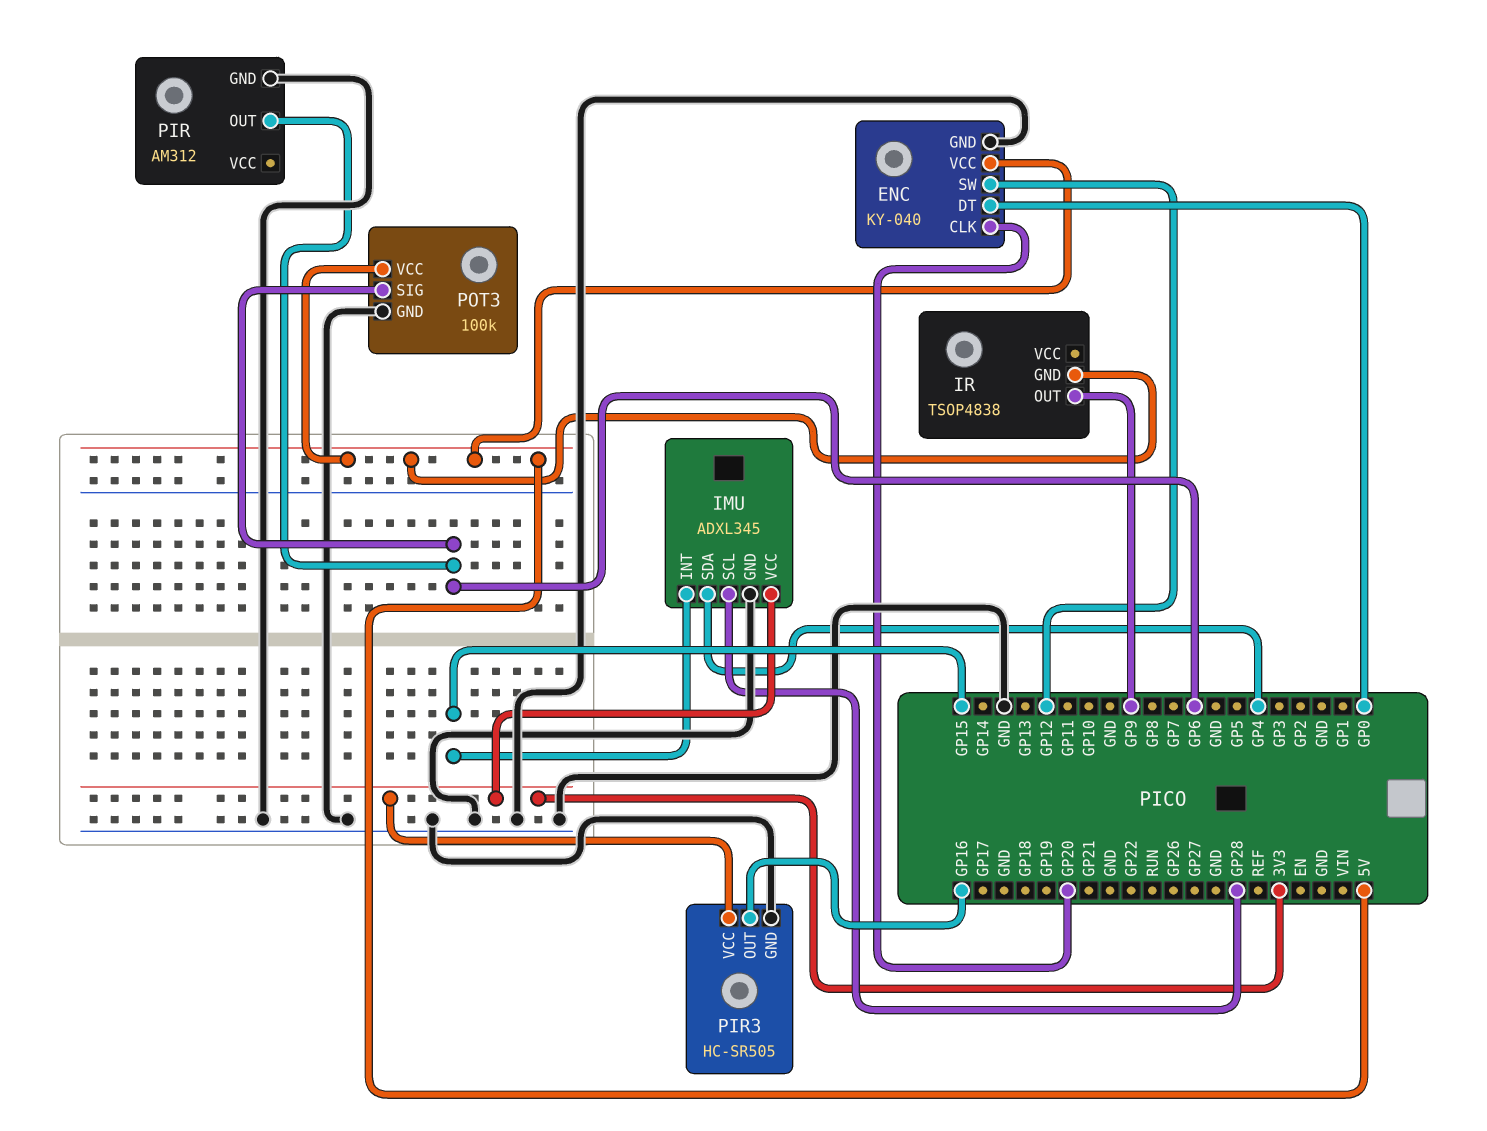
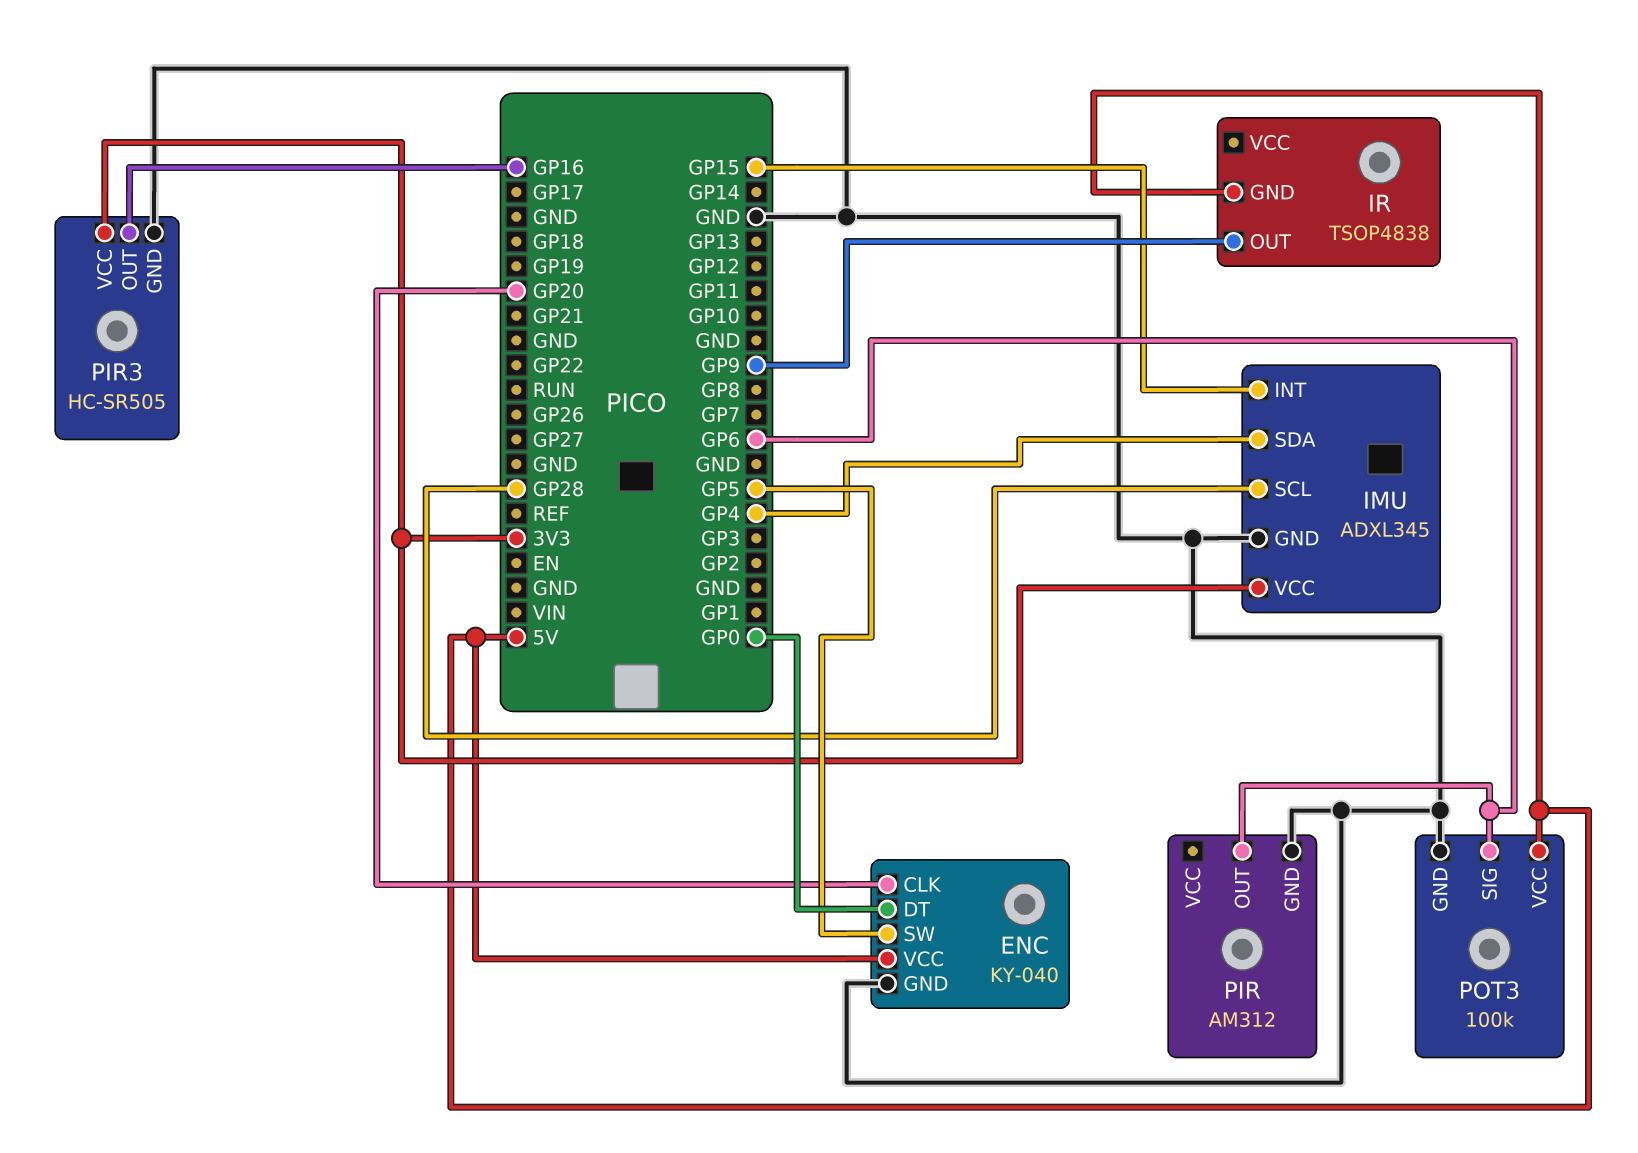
ENC pin SW: GP12 -> GP5

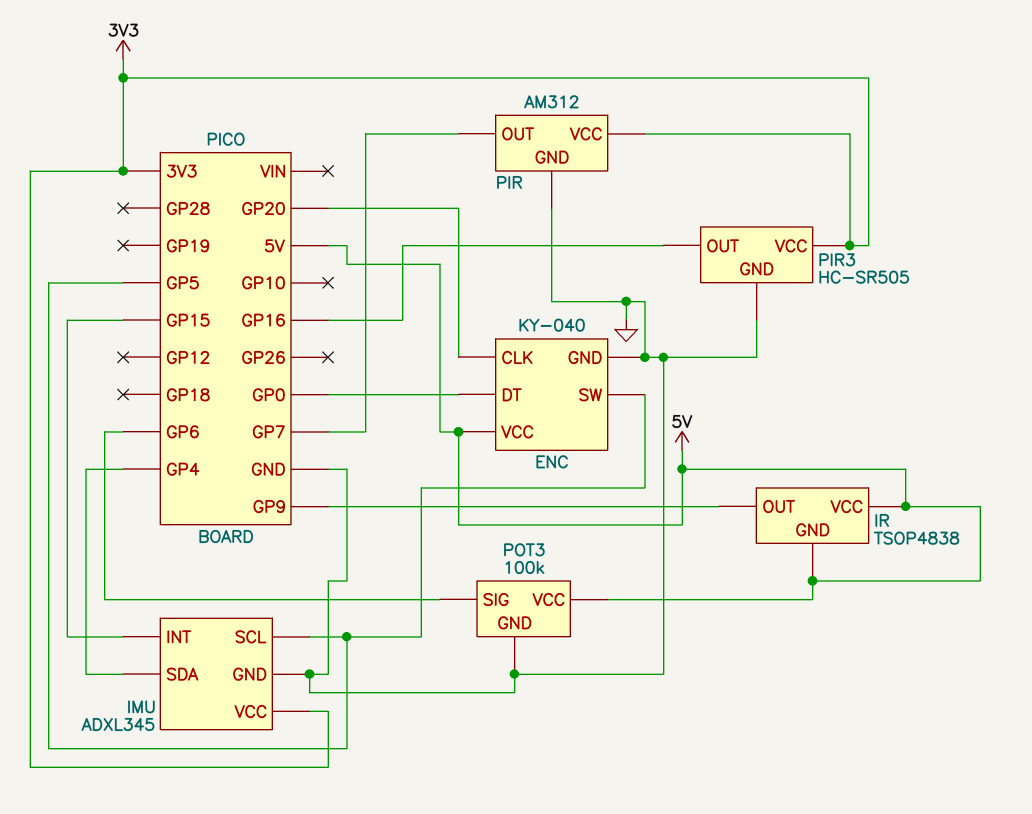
IMU pin SCL: GP28 -> GP5
IR pin VCC: none -> 5V
PIR pin OUT: GP6 -> GP7
PIR pin VCC: none -> 3V3

